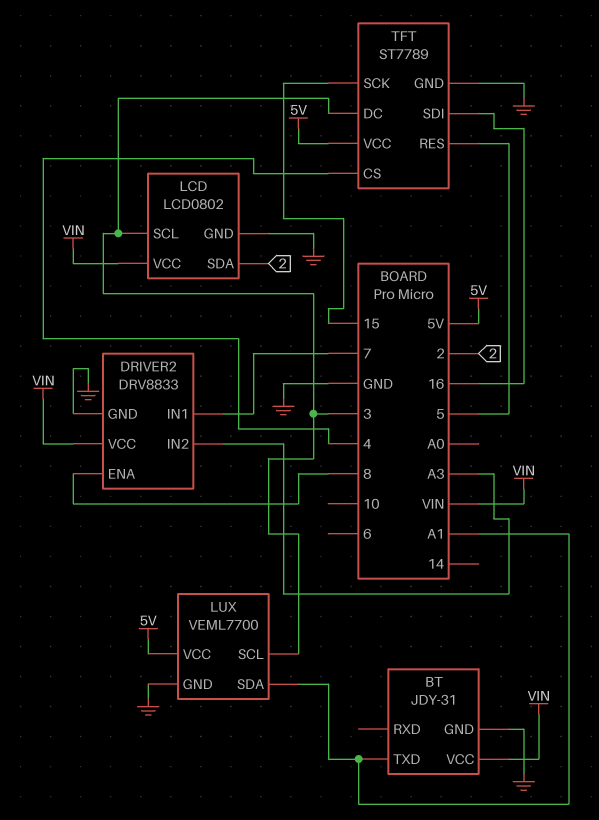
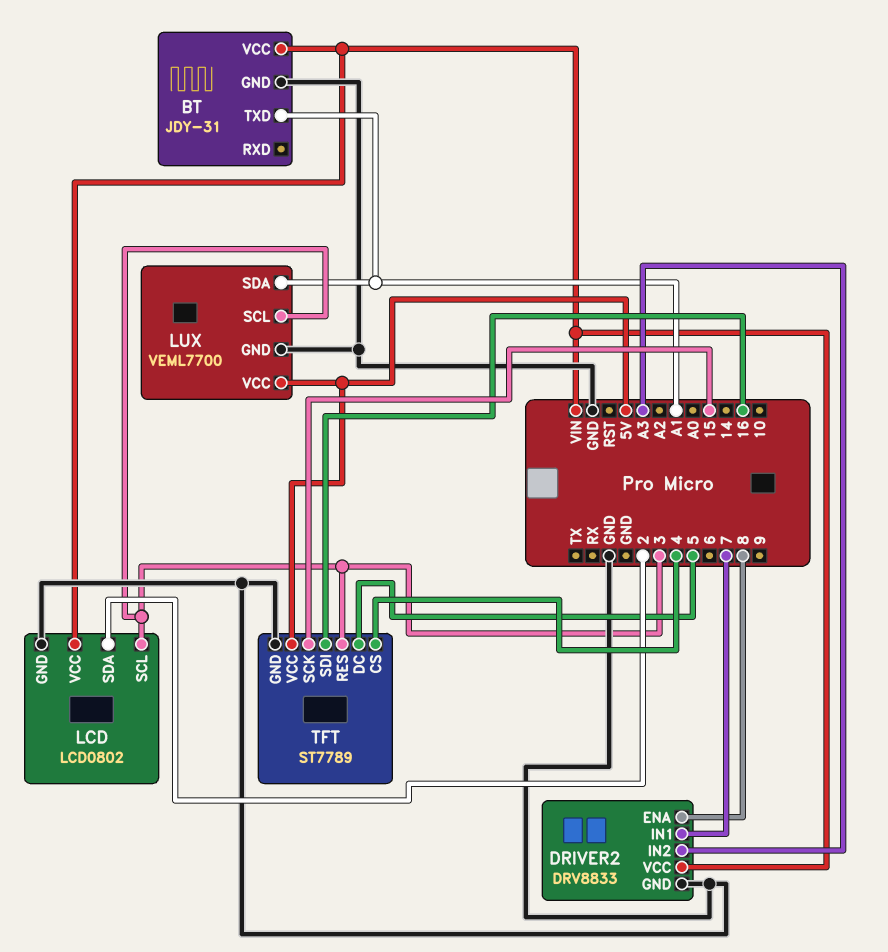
TFT pin DC: 3 -> 5
TFT pin RES: 5 -> 3

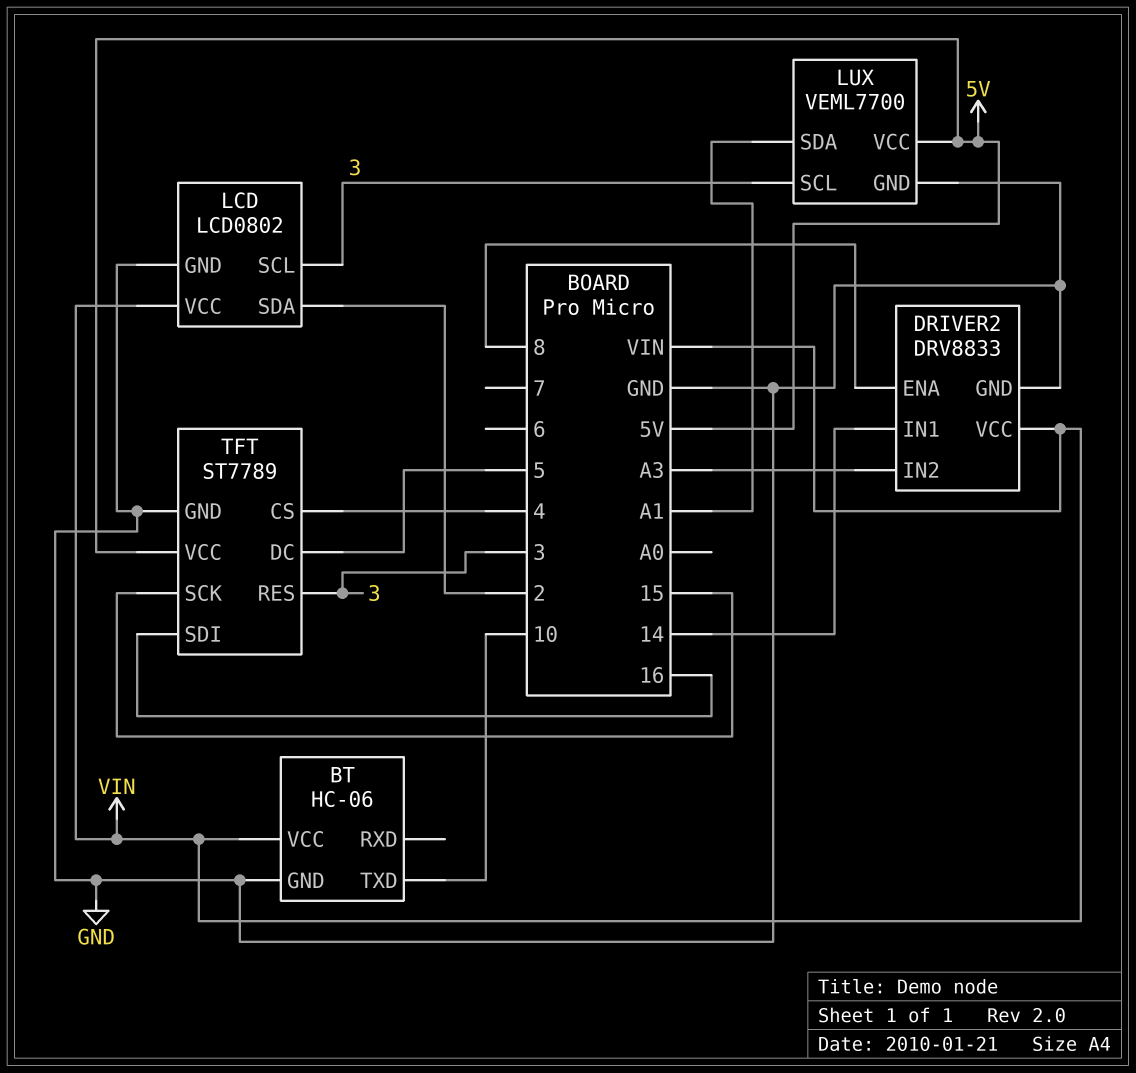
BT: JDY-31 -> HC-06
BT pin TXD: A1 -> 10
DRIVER2 pin IN1: 7 -> 14

